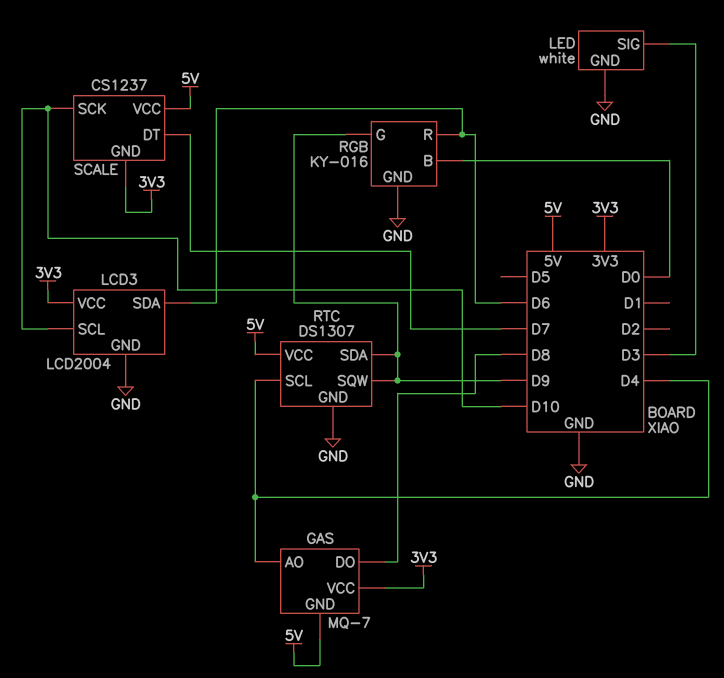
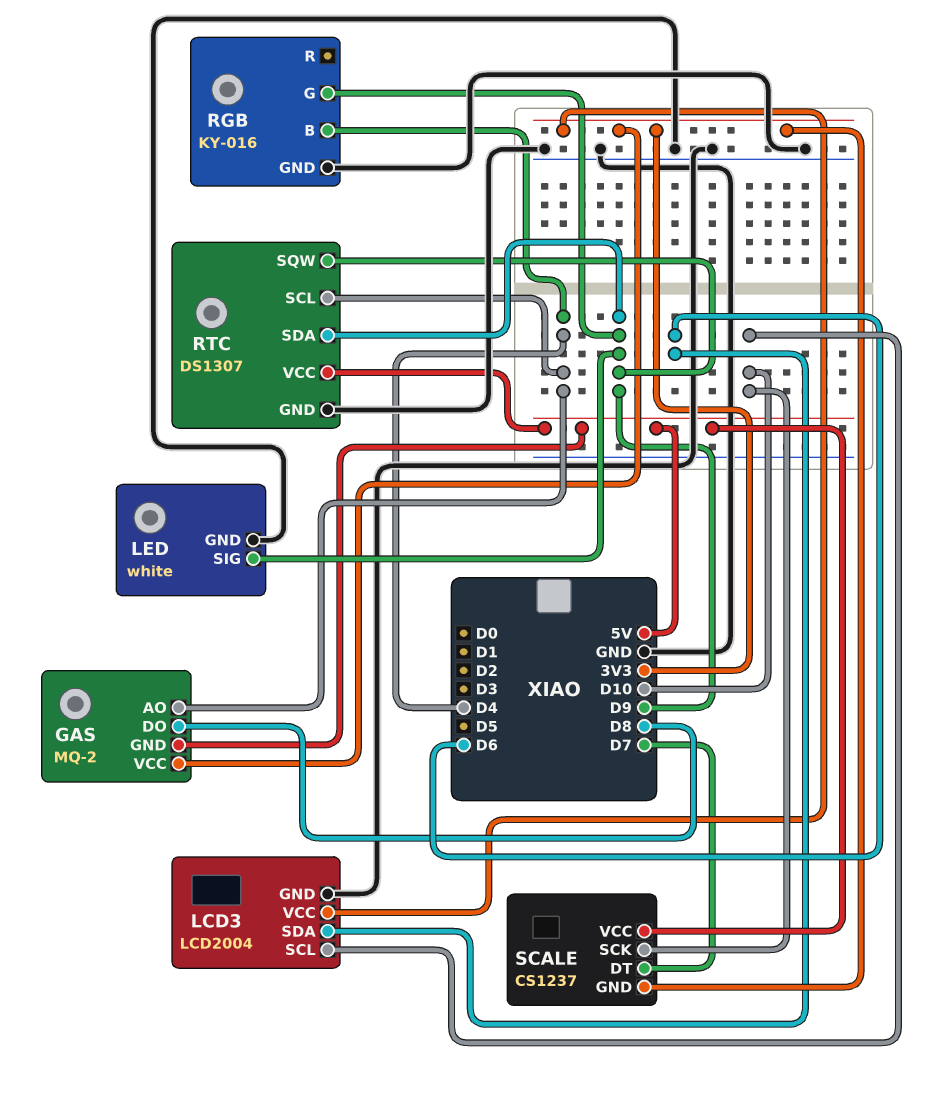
GAS: MQ-7 -> MQ-2
LED pin SIG: D3 -> D9
RGB pin B: D0 -> D4
RGB pin R: D6 -> none

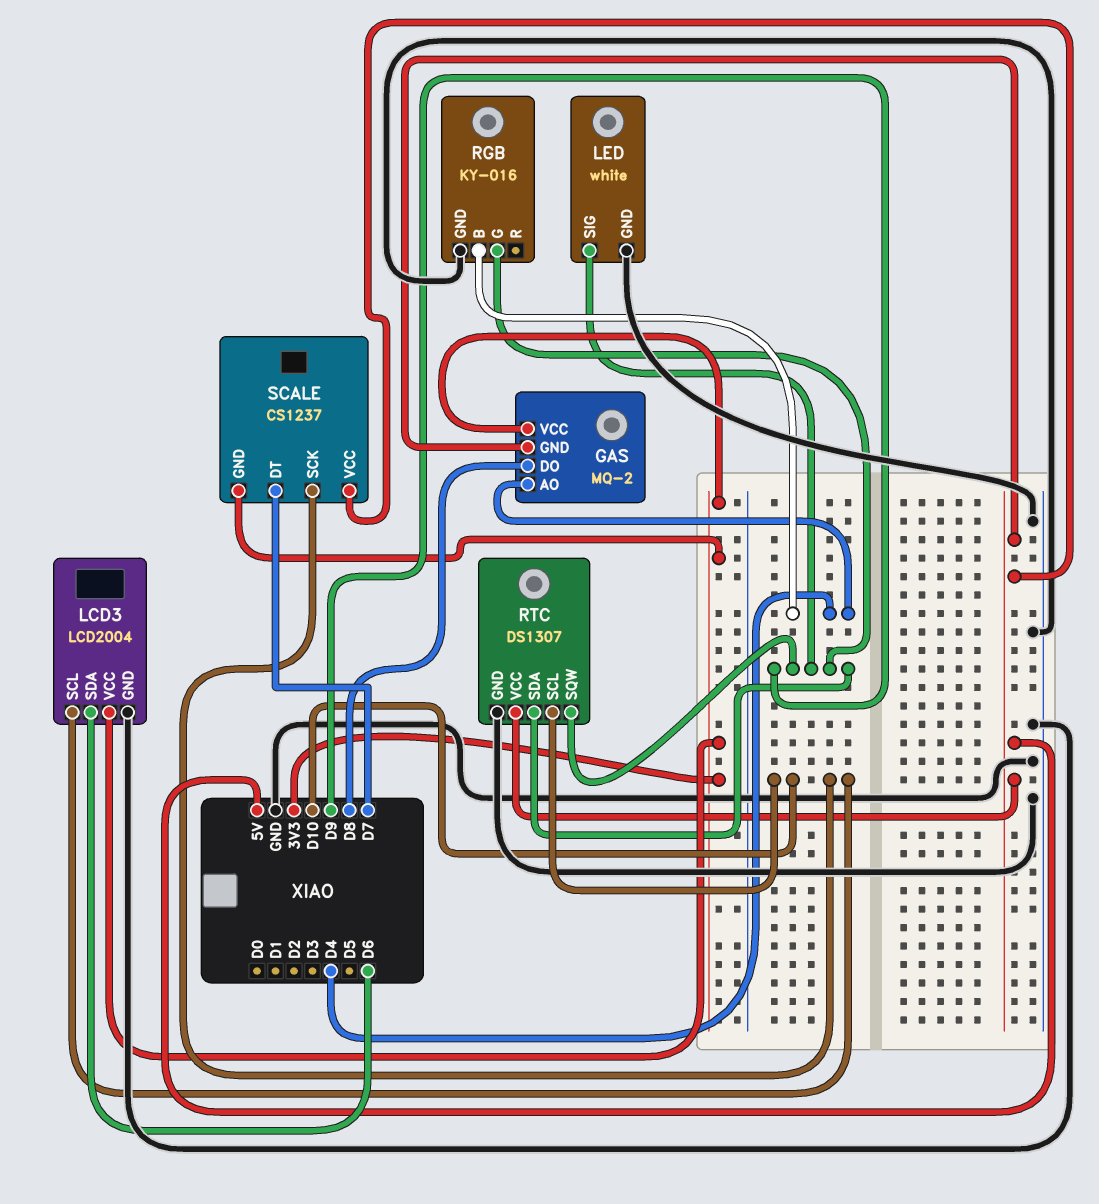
RTC pin SCL: D4 -> D10

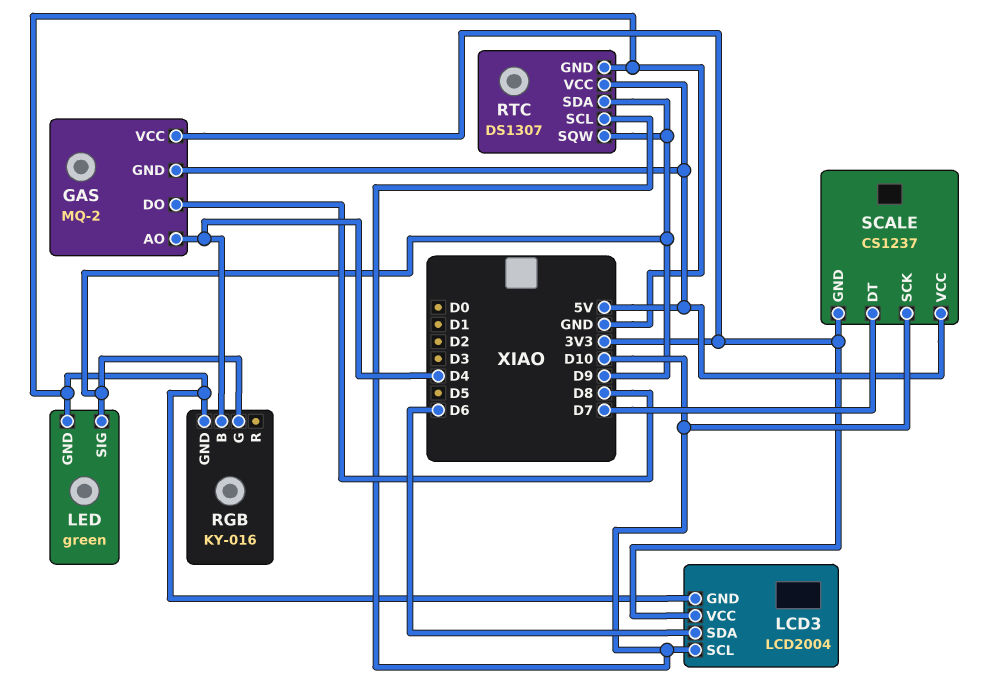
LED: white -> green

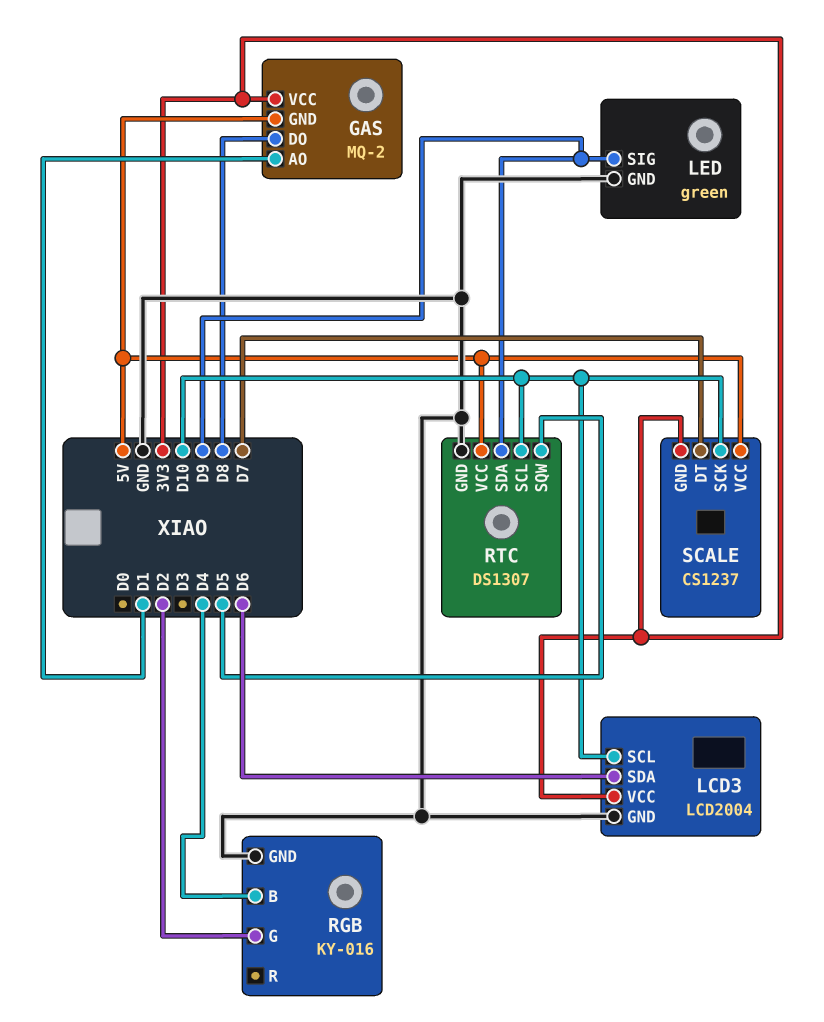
GAS pin AO: D4 -> D1
RGB pin G: D9 -> D2
RTC pin SQW: D9 -> D5

